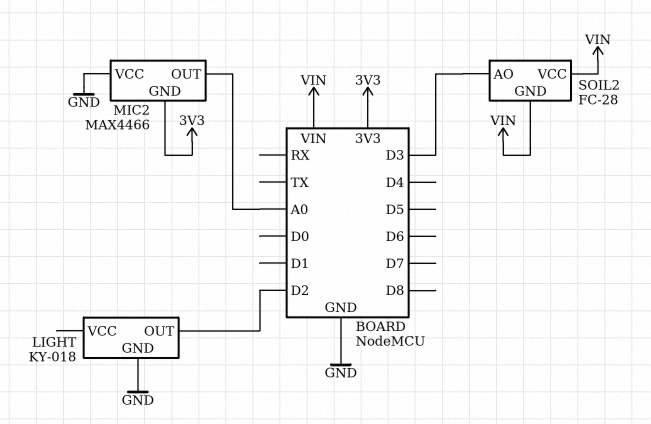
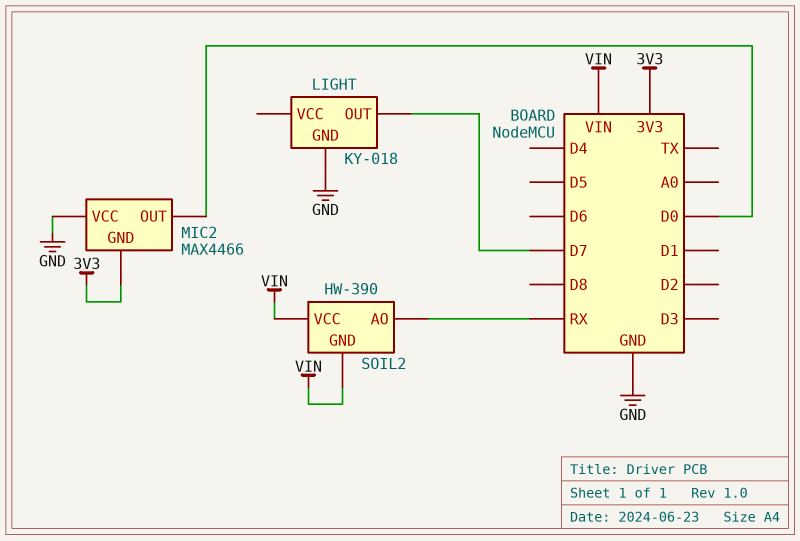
LIGHT pin OUT: D2 -> D7
MIC2 pin OUT: A0 -> D0
SOIL2: FC-28 -> HW-390
SOIL2 pin AO: D3 -> RX

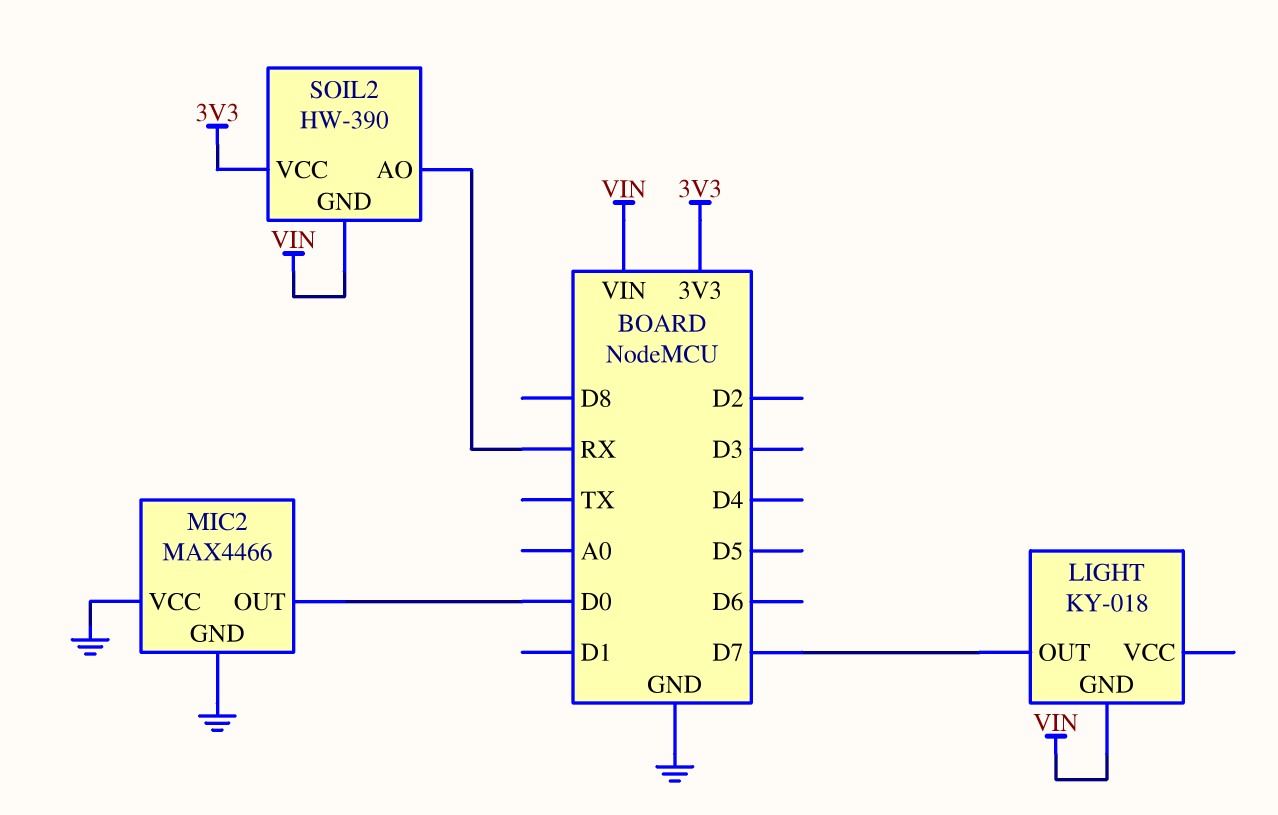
LIGHT pin GND: GND -> VIN
MIC2 pin GND: 3V3 -> GND
SOIL2 pin VCC: VIN -> 3V3

